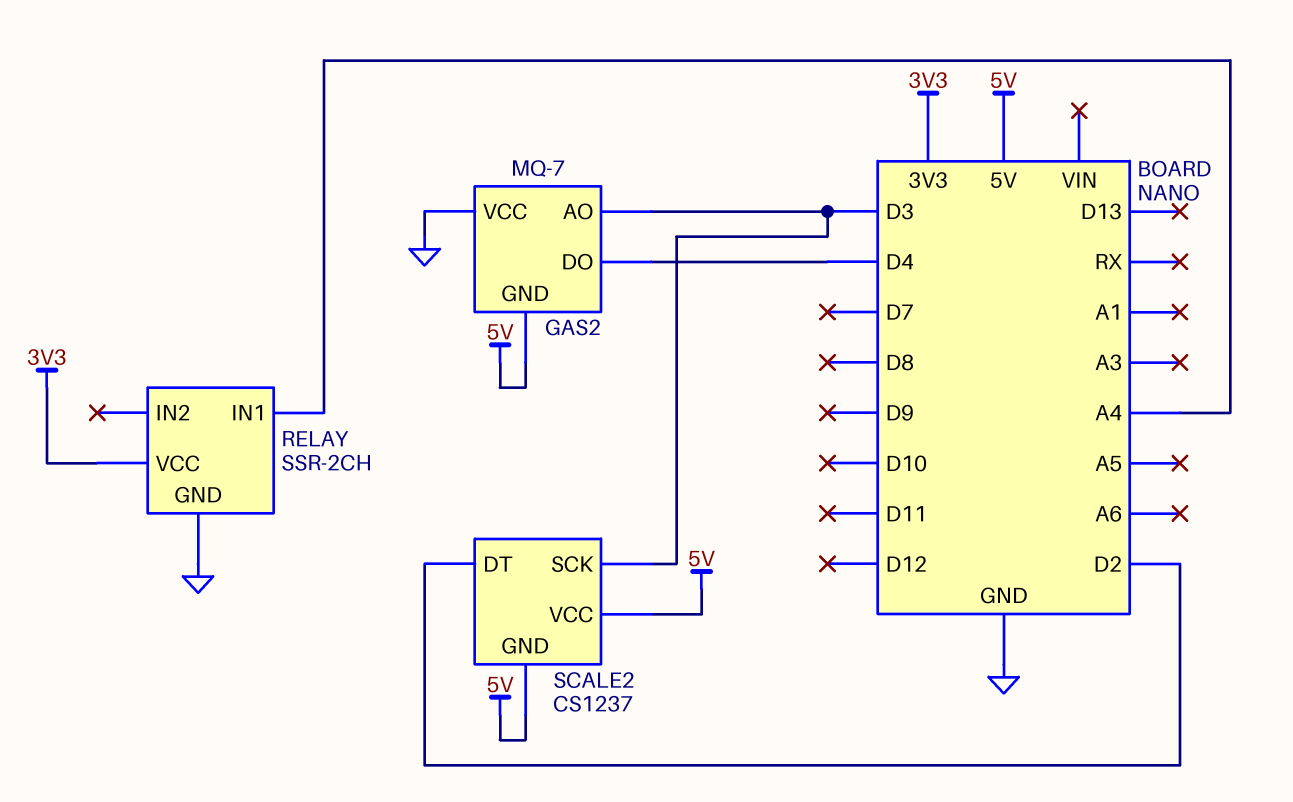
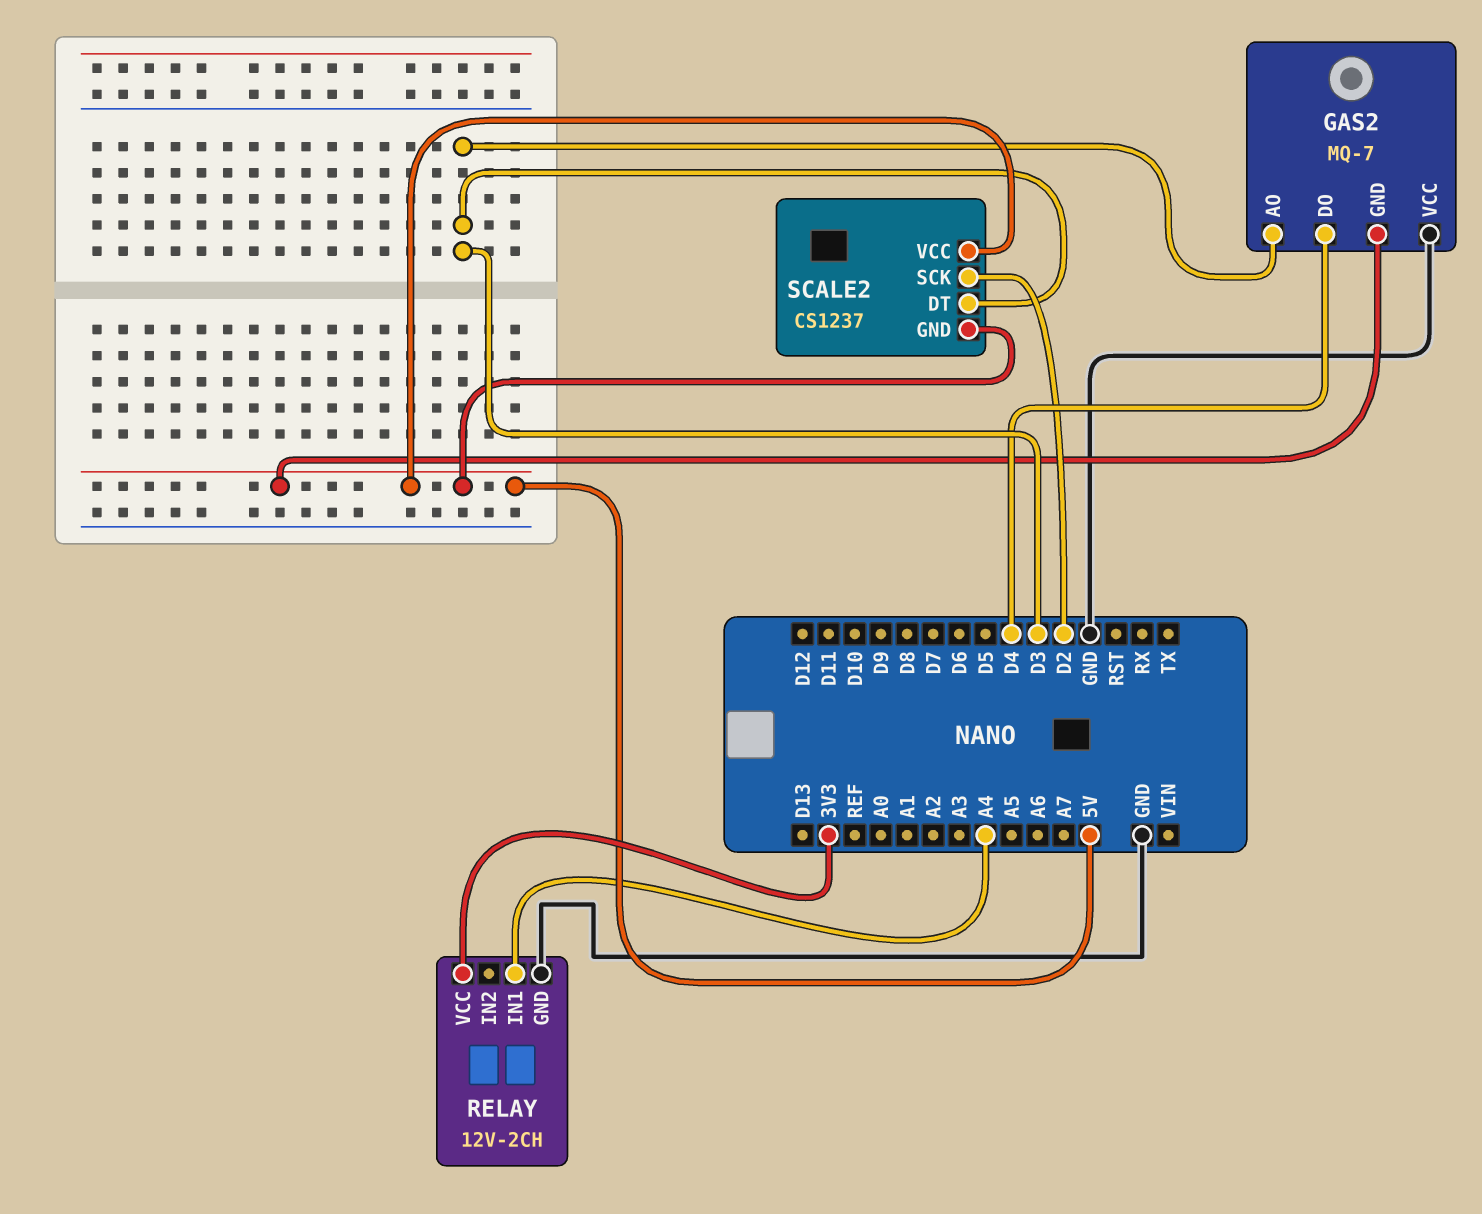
RELAY: SSR-2CH -> 12V-2CH
SCALE2 pin DT: D2 -> D3
SCALE2 pin SCK: D3 -> D2

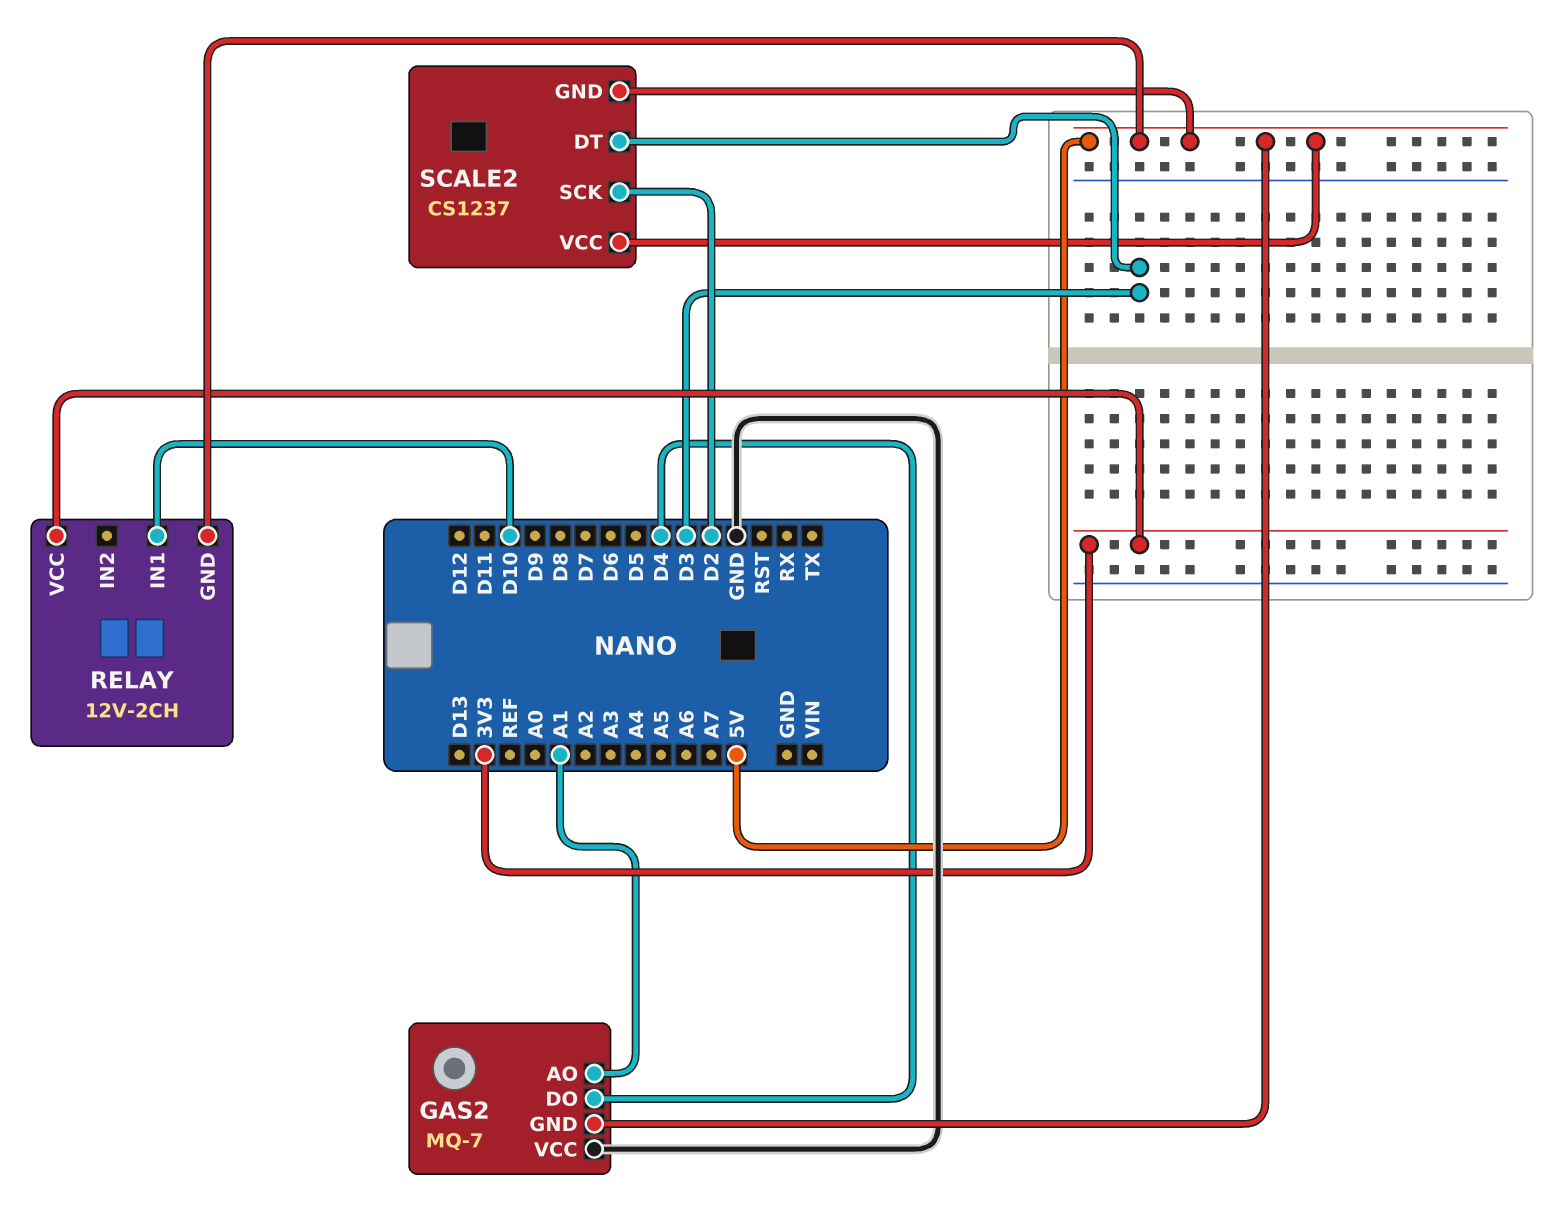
GAS2 pin AO: D3 -> A1
RELAY pin GND: GND -> 5V
RELAY pin IN1: A4 -> D10

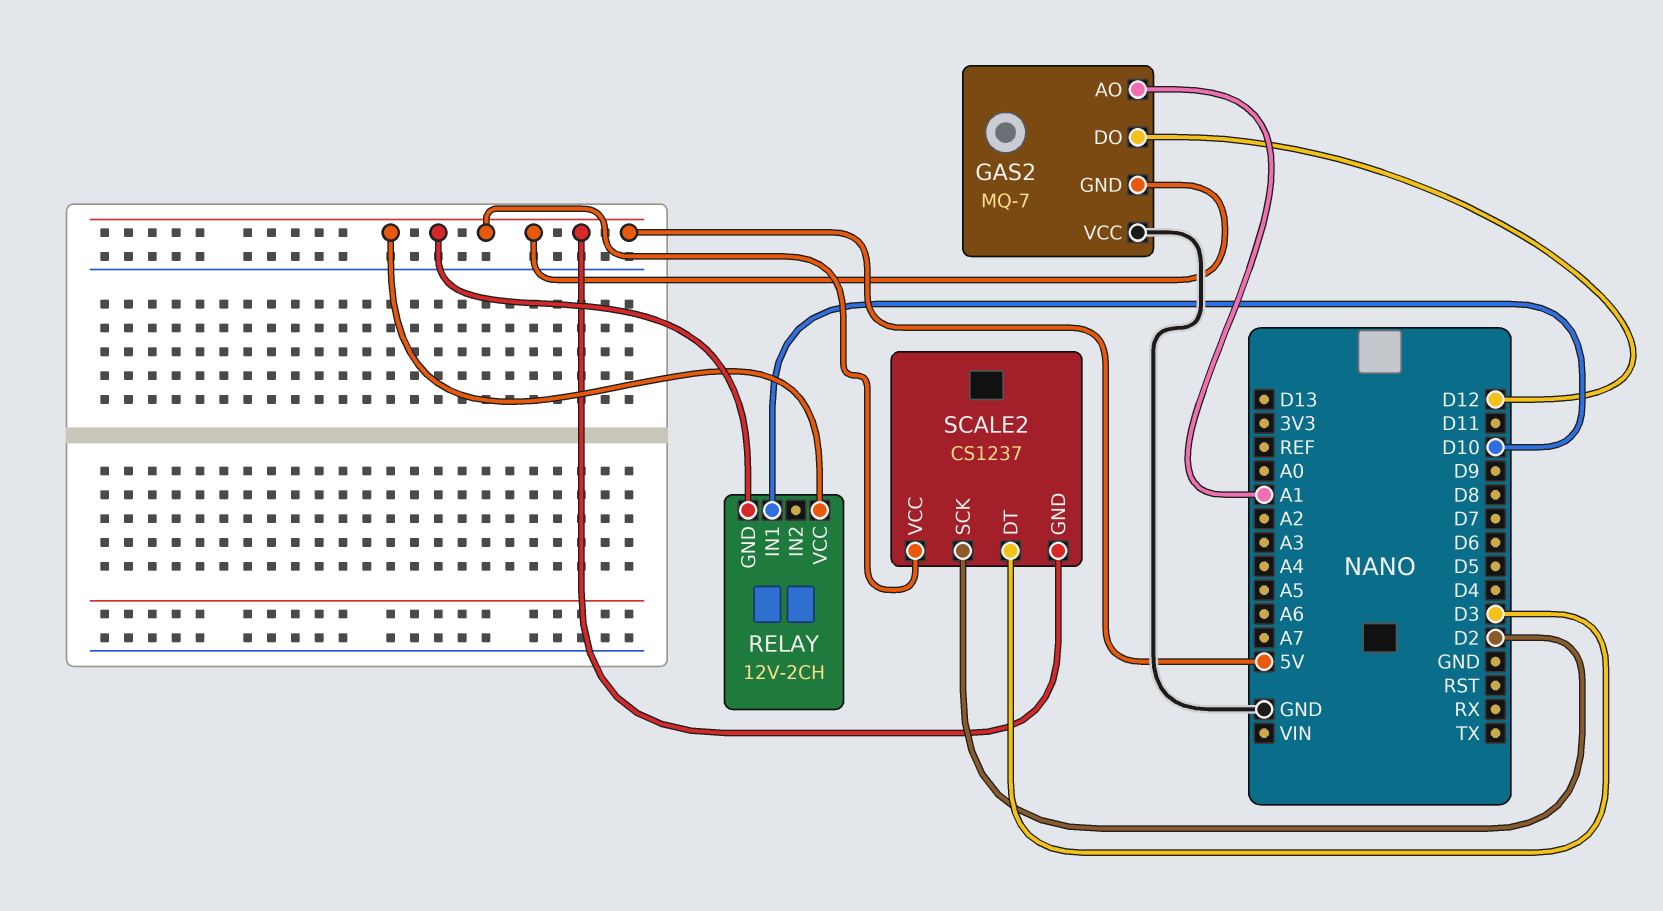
GAS2 pin DO: D4 -> D12
RELAY pin VCC: 3V3 -> 5V

